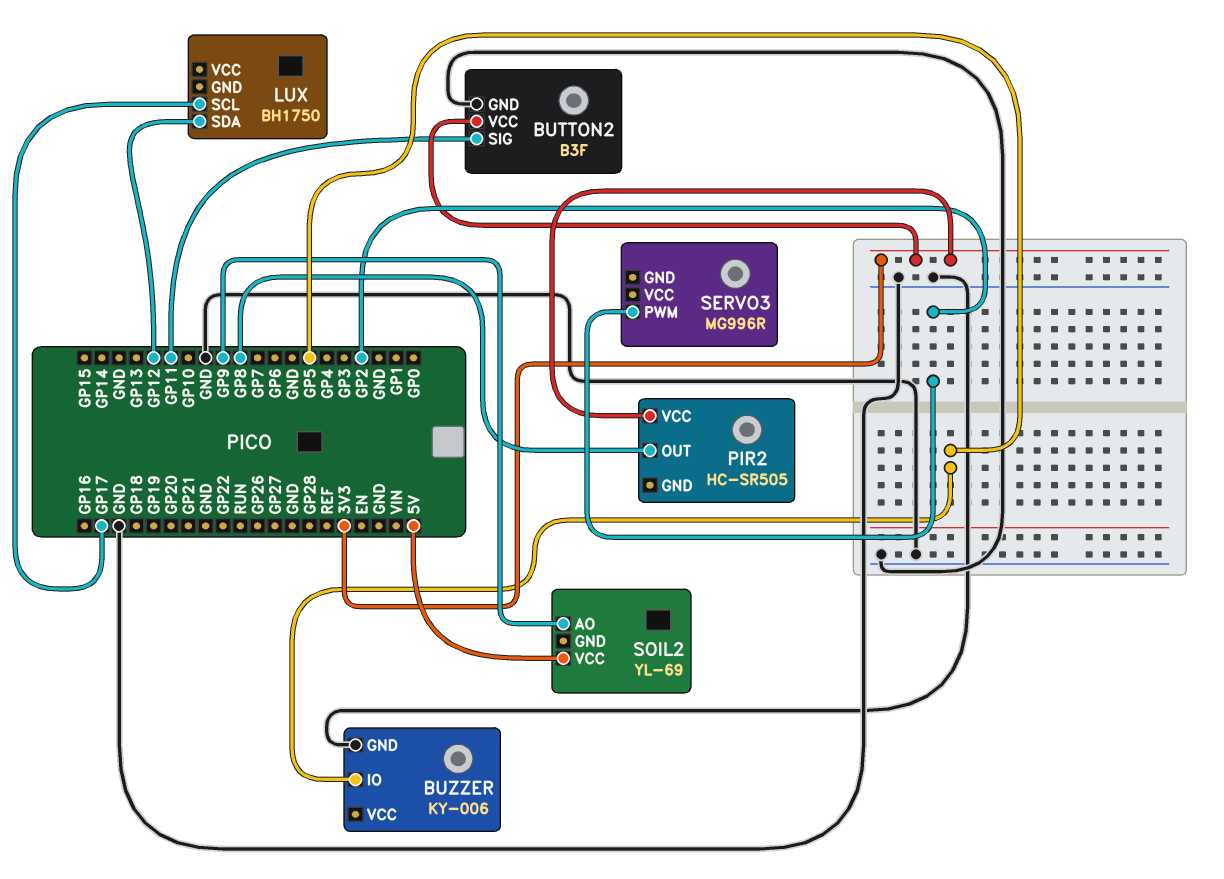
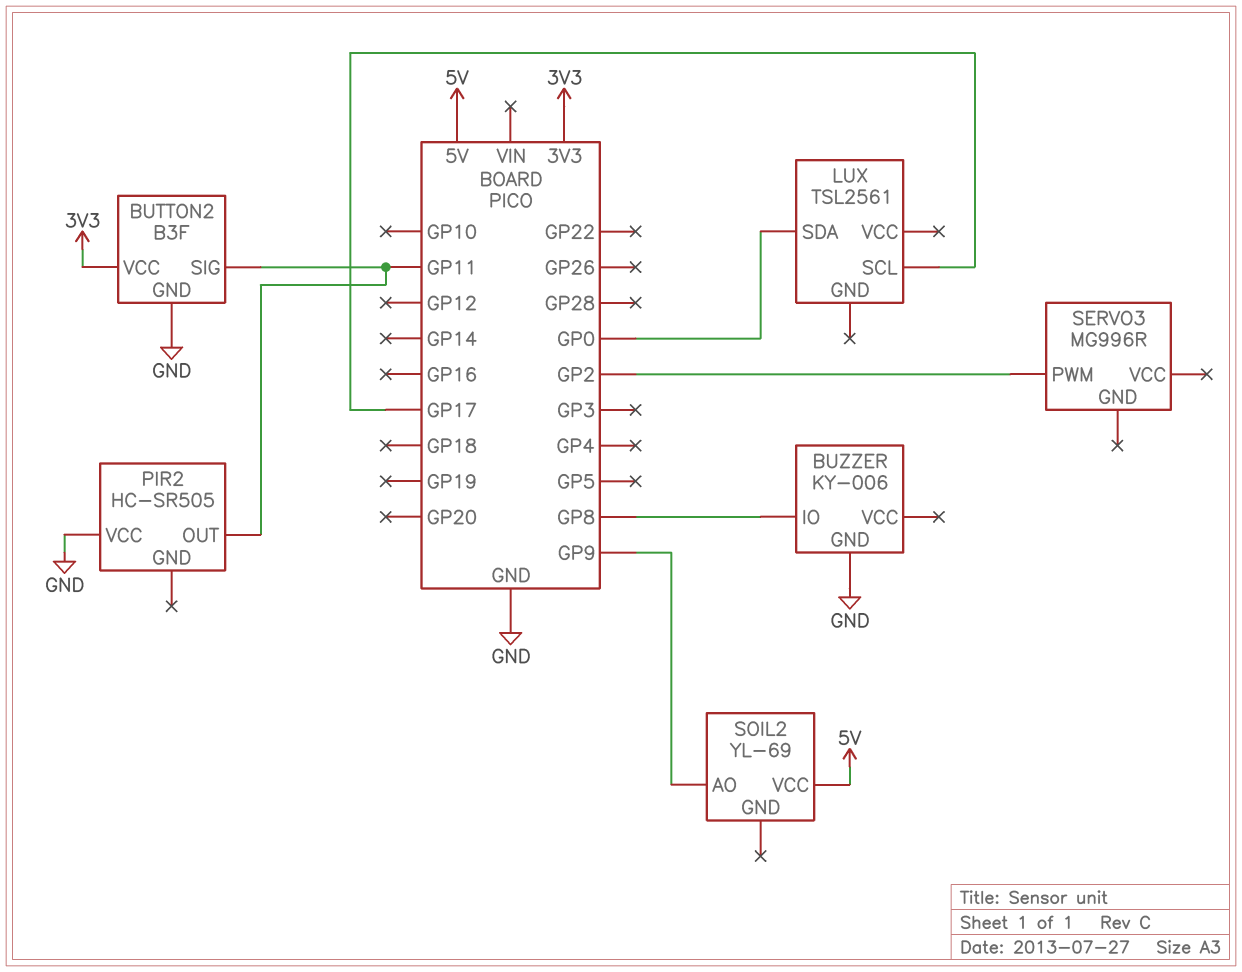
BUZZER pin IO: GP5 -> GP8
LUX: BH1750 -> TSL2561
LUX pin SDA: GP12 -> GP0
PIR2 pin OUT: GP8 -> GP11
PIR2 pin VCC: 3V3 -> GND

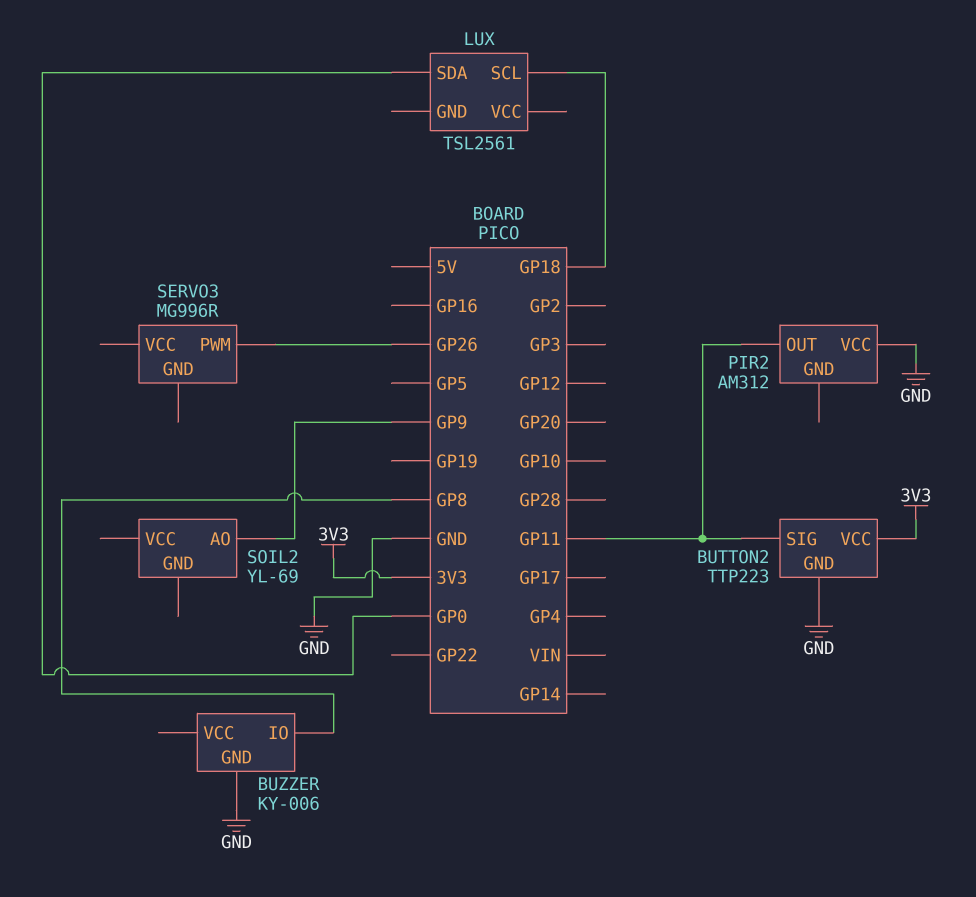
BUTTON2: B3F -> TTP223
LUX pin SCL: GP17 -> GP18
PIR2: HC-SR505 -> AM312
SERVO3 pin PWM: GP2 -> GP26
SOIL2 pin VCC: 5V -> none

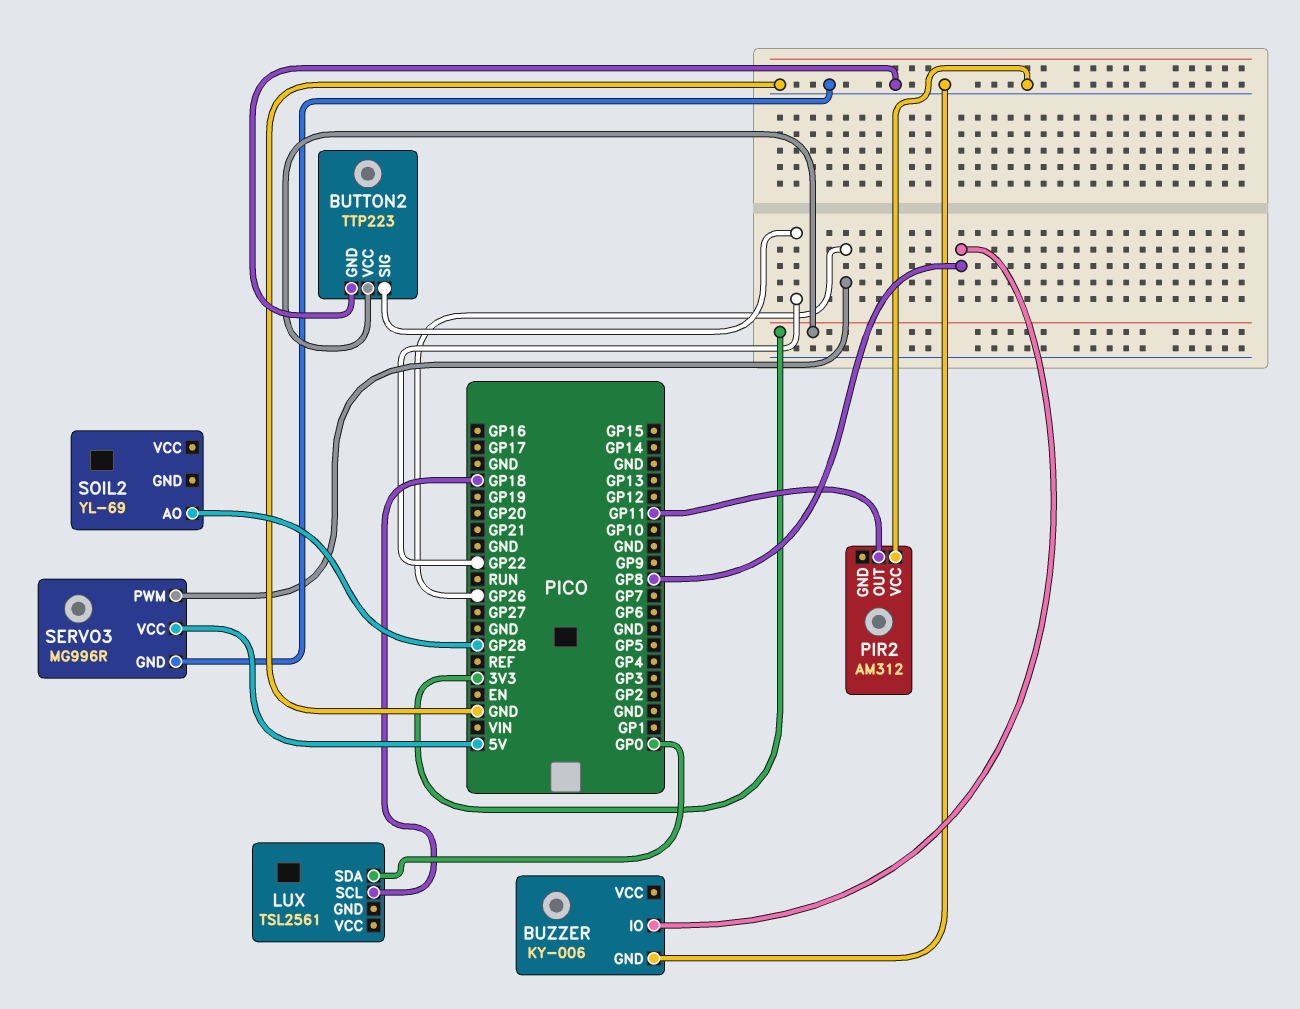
BUTTON2 pin SIG: GP11 -> GP22
SERVO3 pin GND: none -> GND
SERVO3 pin VCC: none -> 5V
SOIL2 pin AO: GP9 -> GP28

